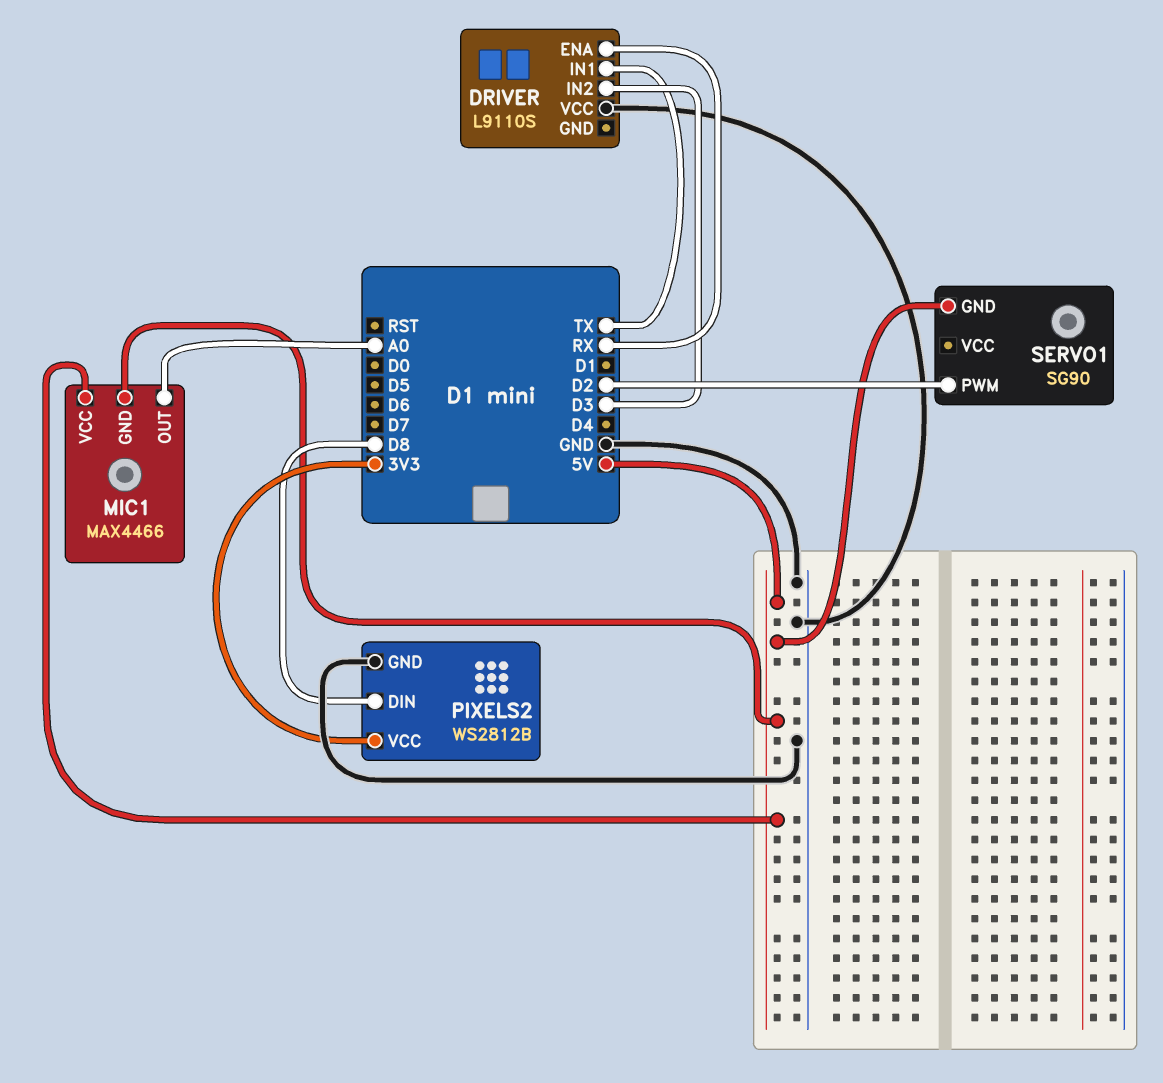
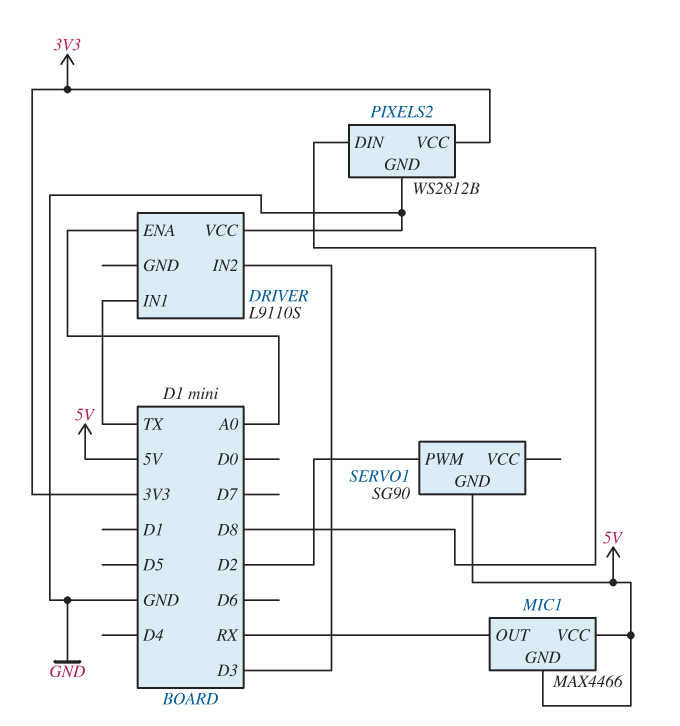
DRIVER pin ENA: RX -> A0
MIC1 pin OUT: A0 -> RX

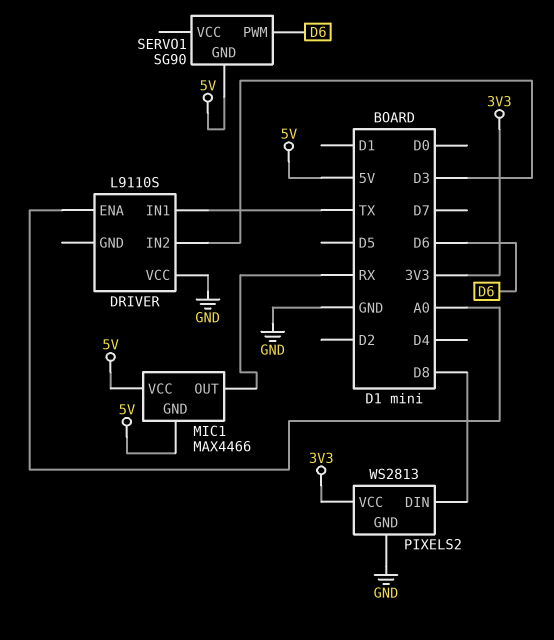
PIXELS2: WS2812B -> WS2813
SERVO1 pin PWM: D2 -> D6

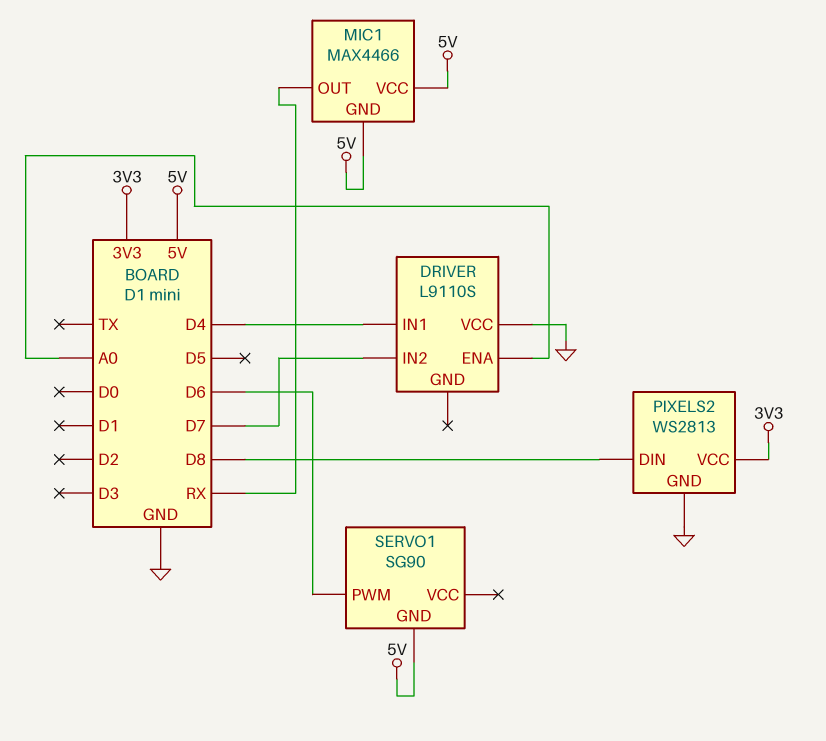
DRIVER pin IN1: TX -> D4
DRIVER pin IN2: D3 -> D7

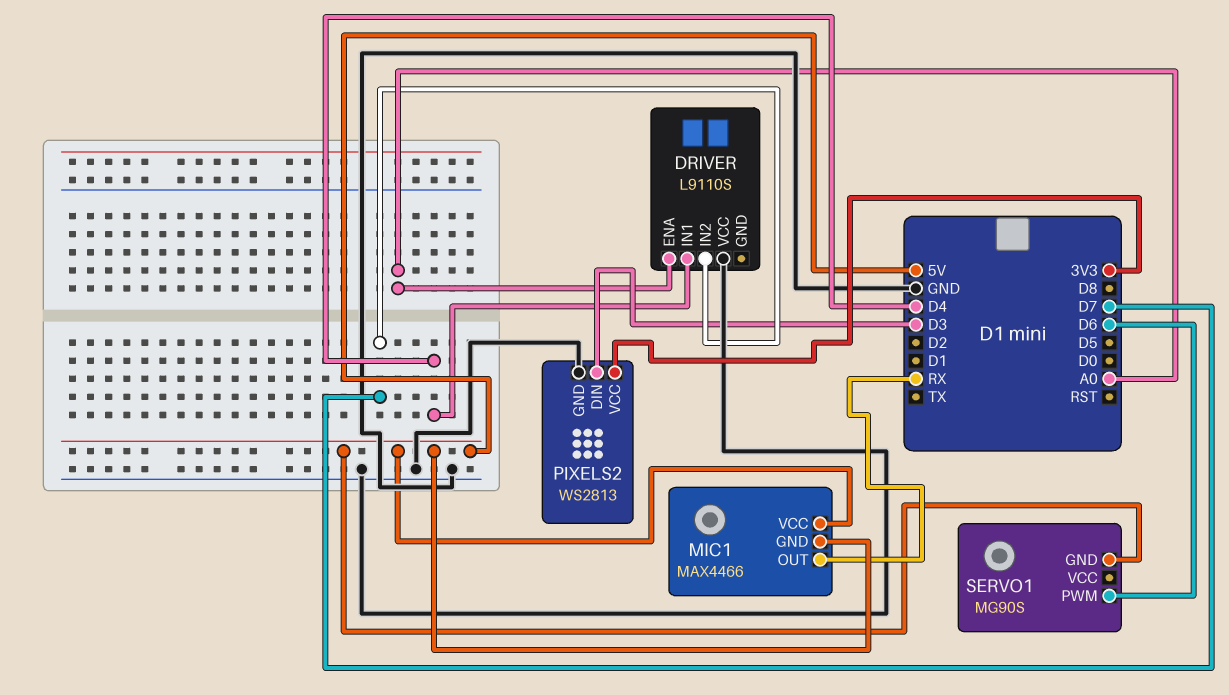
PIXELS2 pin DIN: D8 -> D3
SERVO1: SG90 -> MG90S

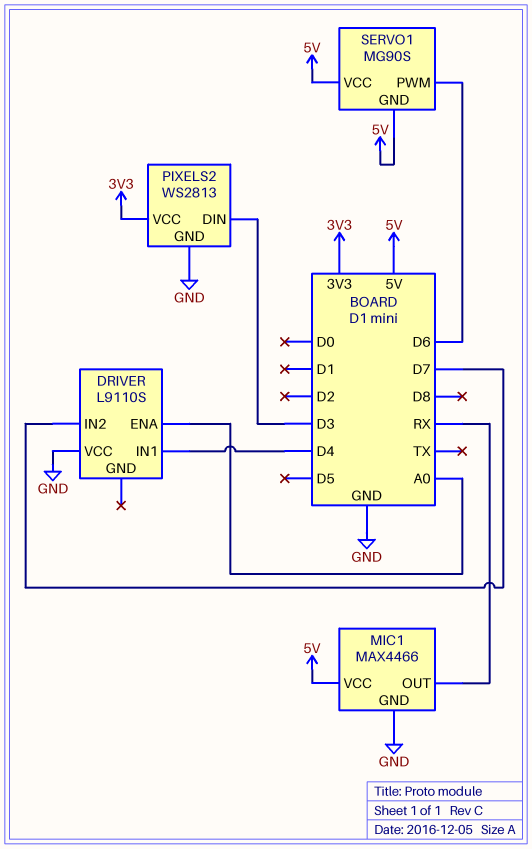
MIC1 pin GND: 5V -> GND
SERVO1 pin VCC: none -> 5V

